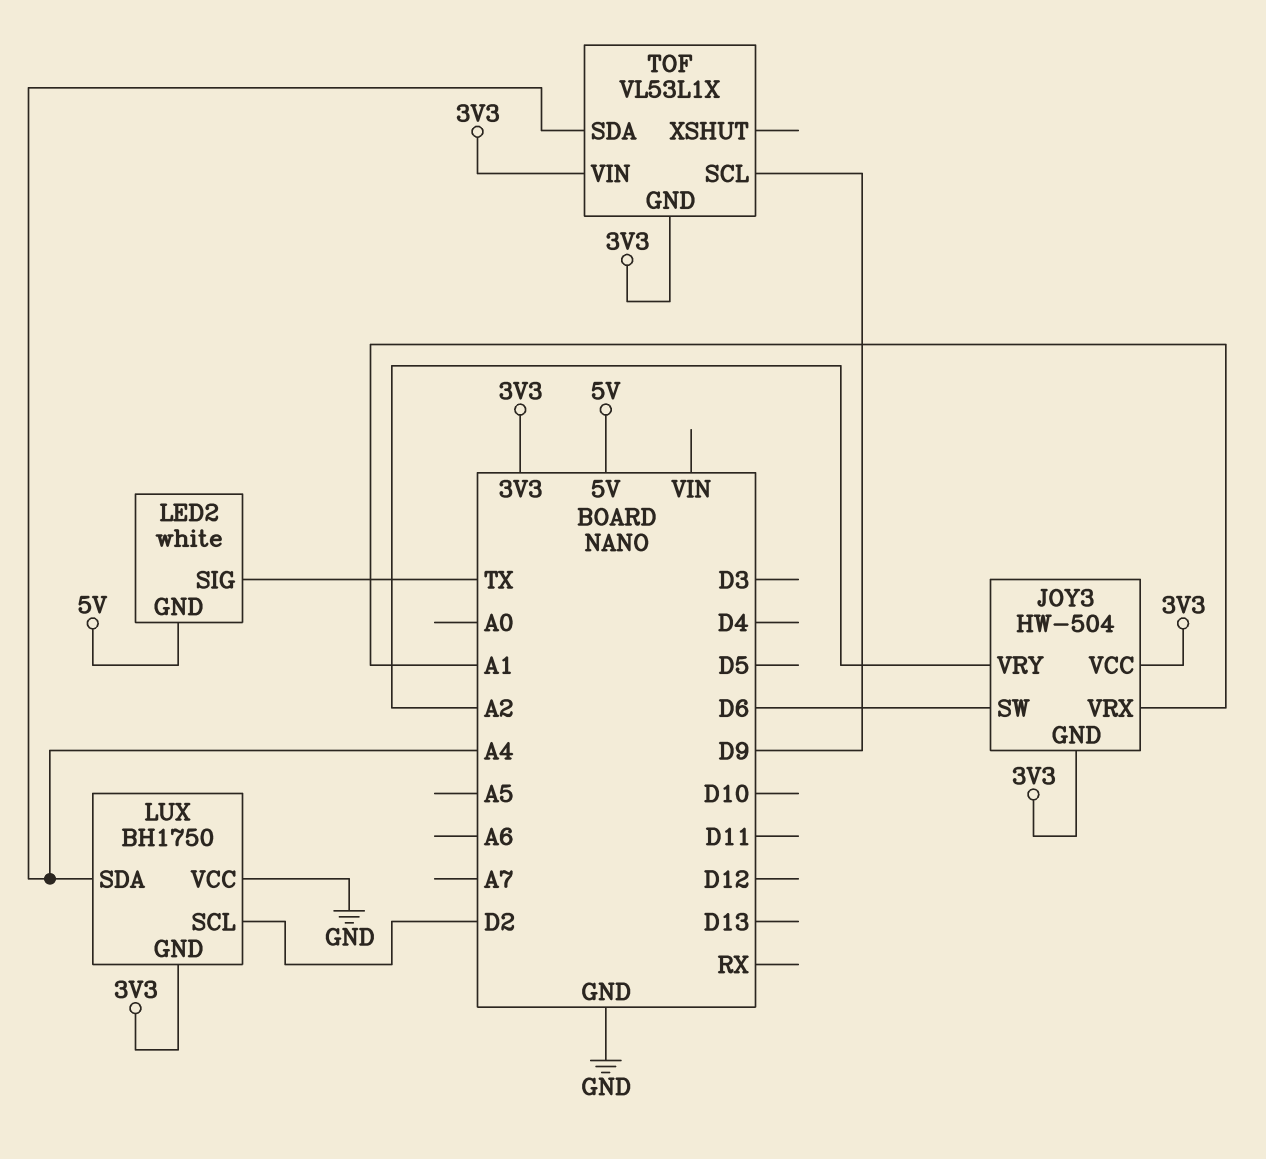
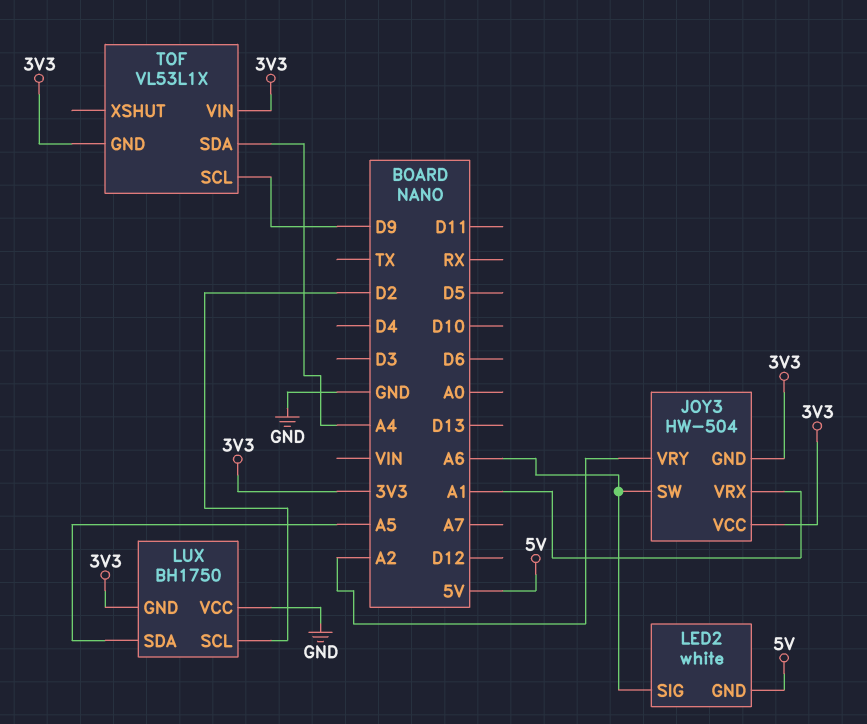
JOY3 pin SW: D6 -> A6
LED2 pin SIG: TX -> A6
LUX pin SDA: A4 -> A5

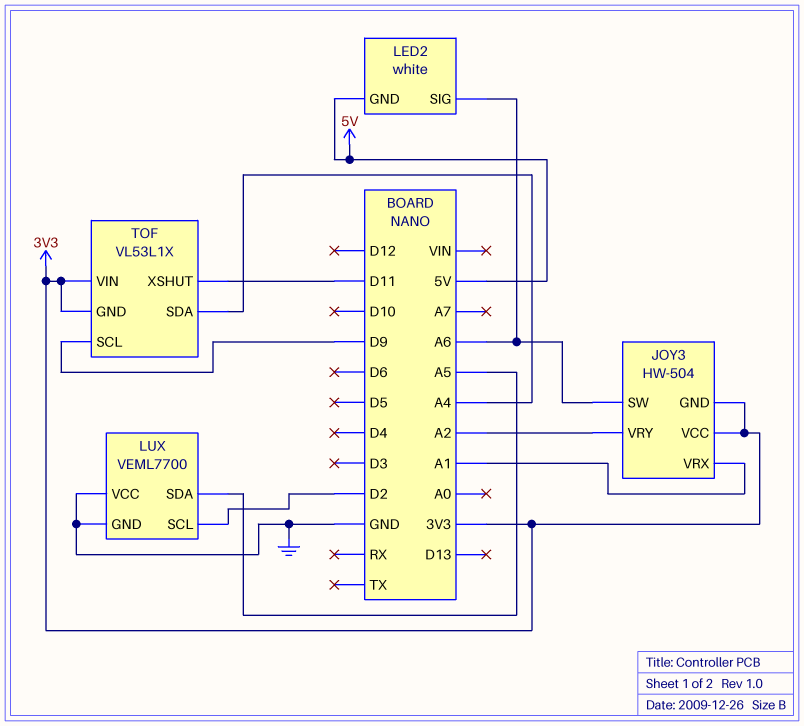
LUX: BH1750 -> VEML7700
LUX pin GND: 3V3 -> GND
TOF pin XSHUT: none -> D11

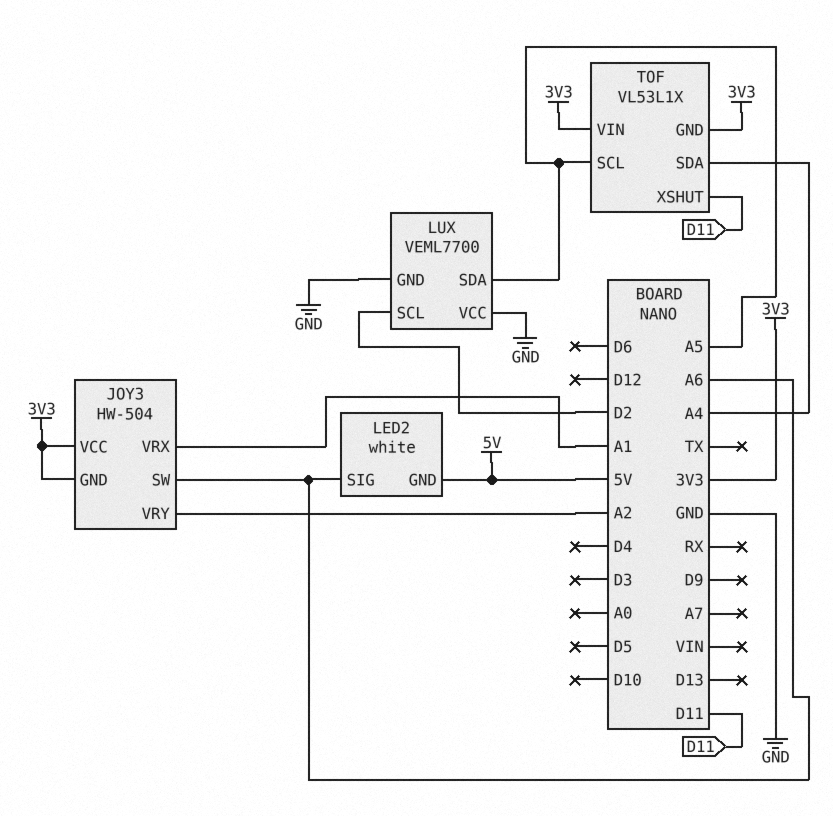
TOF pin SCL: D9 -> A5

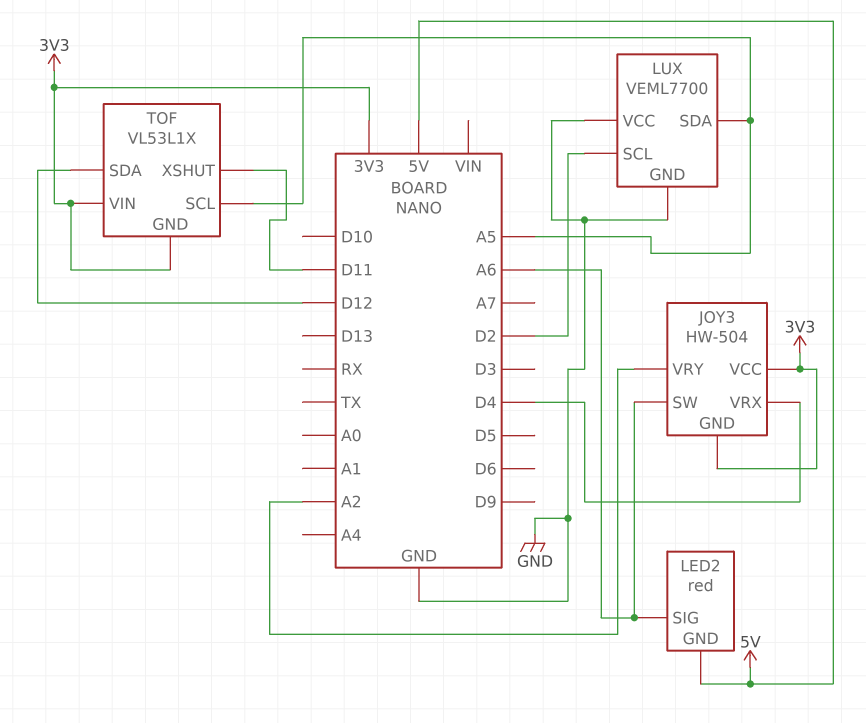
JOY3 pin VRX: A1 -> D4
LED2: white -> red
TOF pin SDA: A4 -> D12

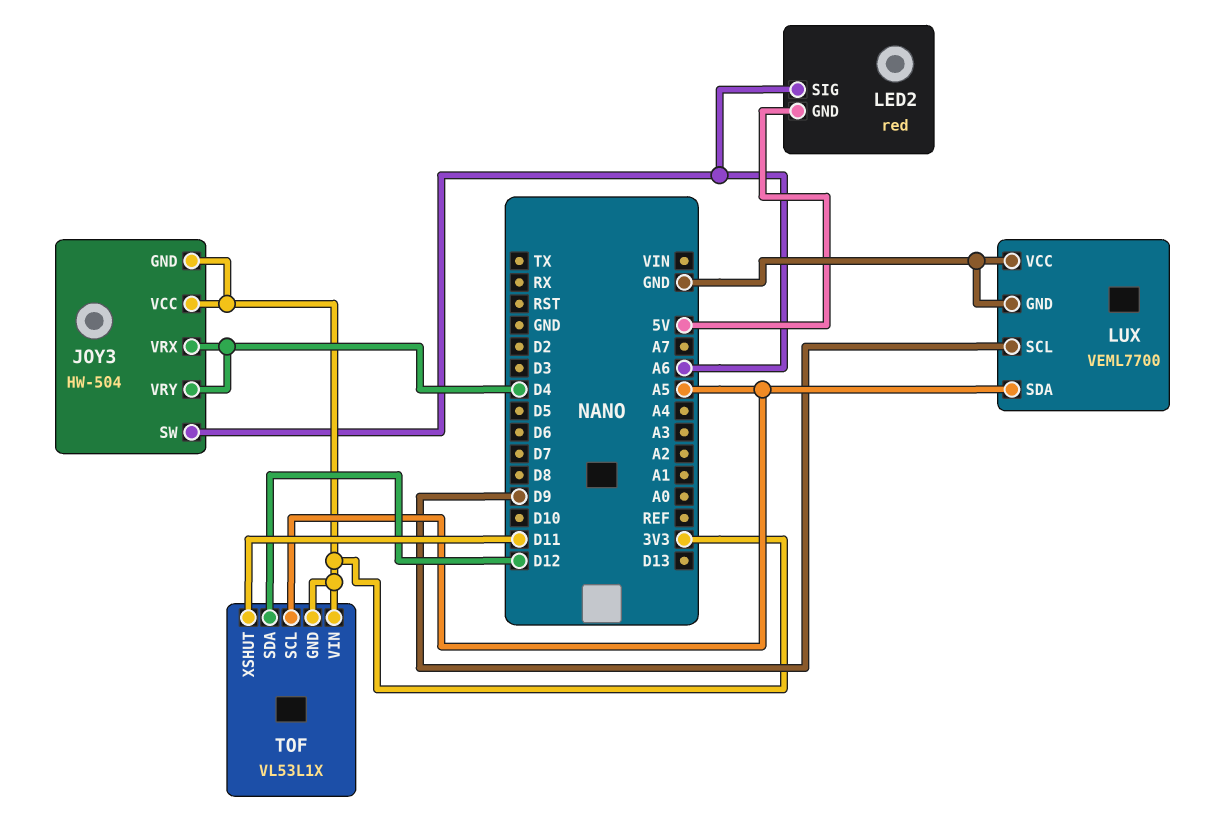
JOY3 pin VRY: A2 -> D4
LUX pin SCL: D2 -> D9

